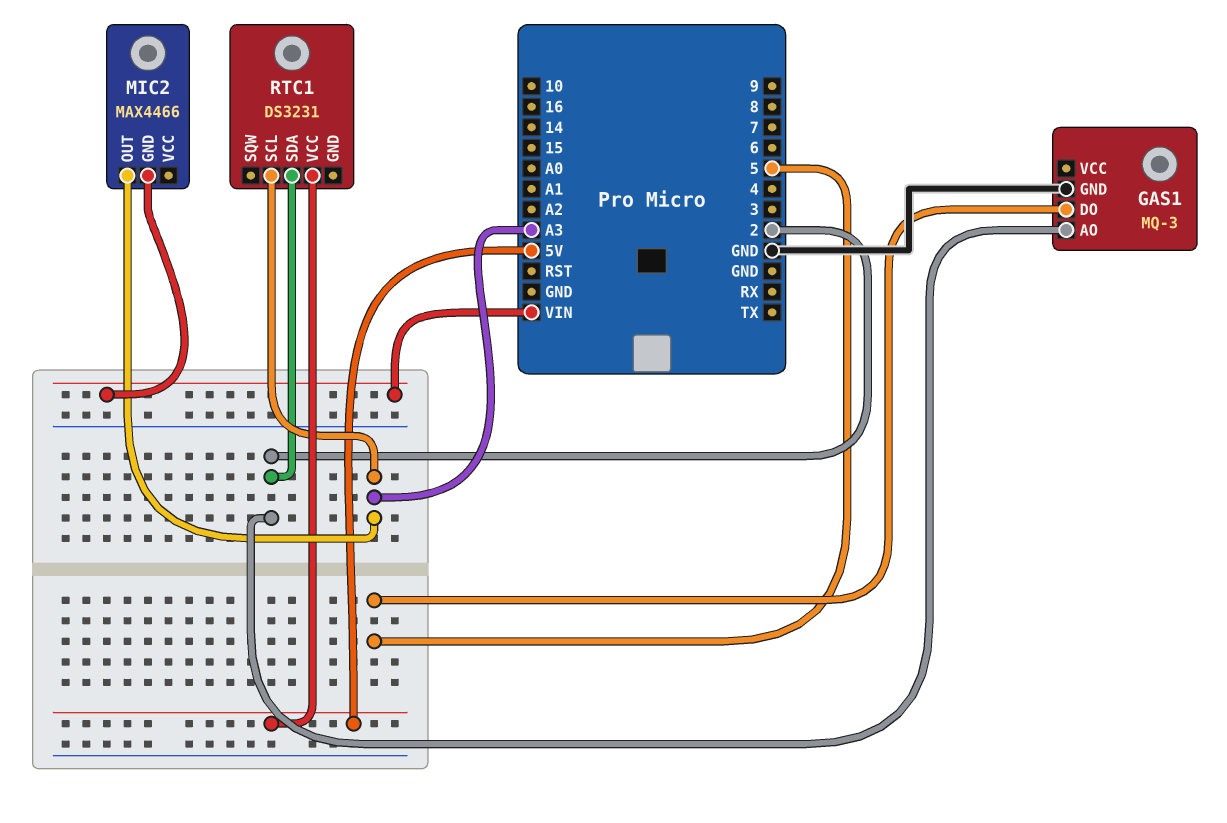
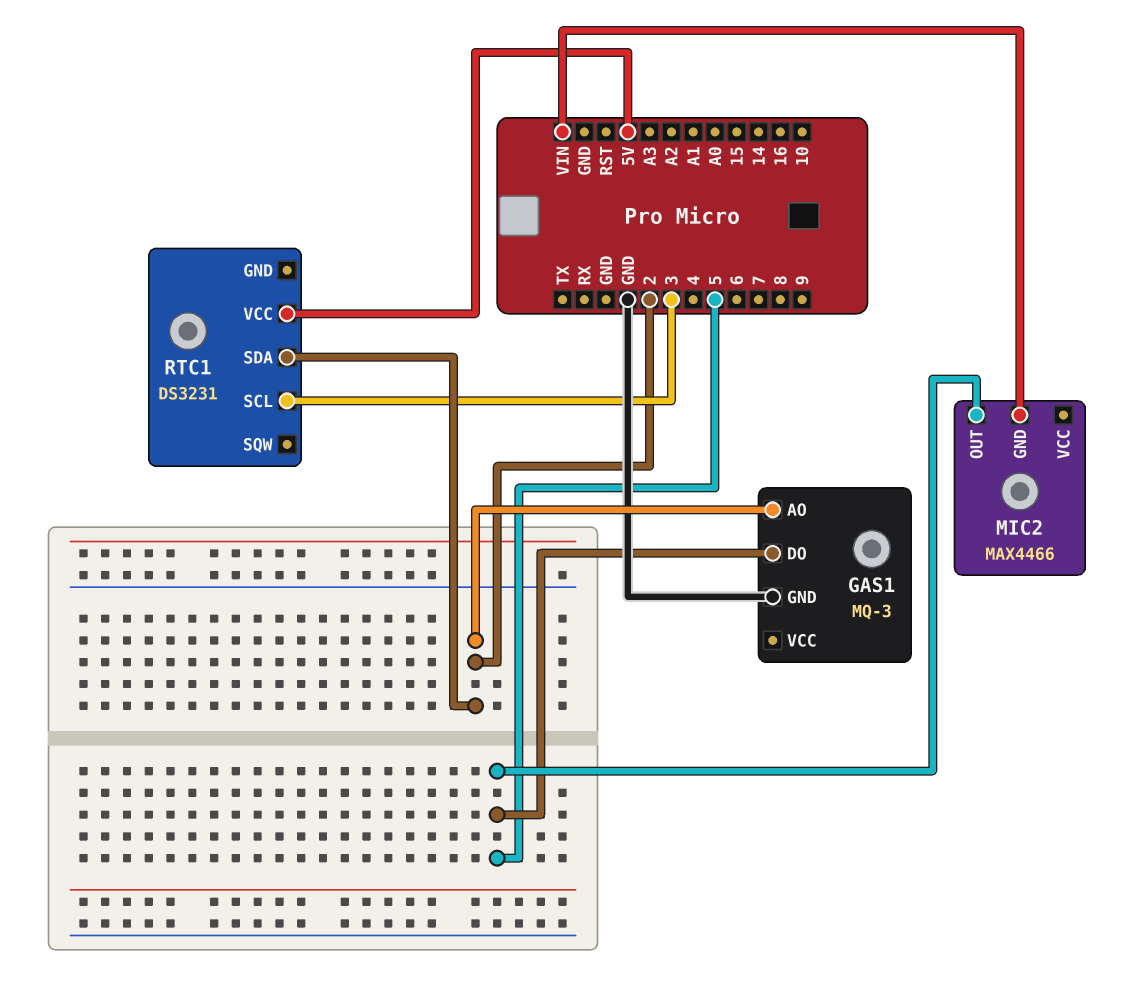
MIC2 pin OUT: A3 -> 5
RTC1 pin SCL: A3 -> 3

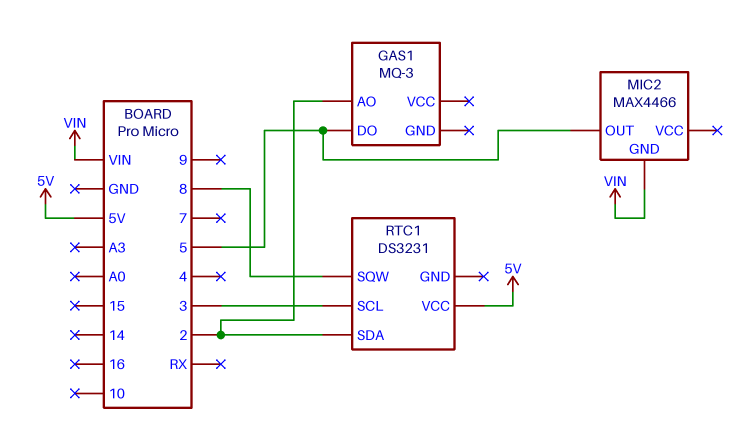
GAS1 pin GND: GND -> none
RTC1 pin SQW: none -> 8

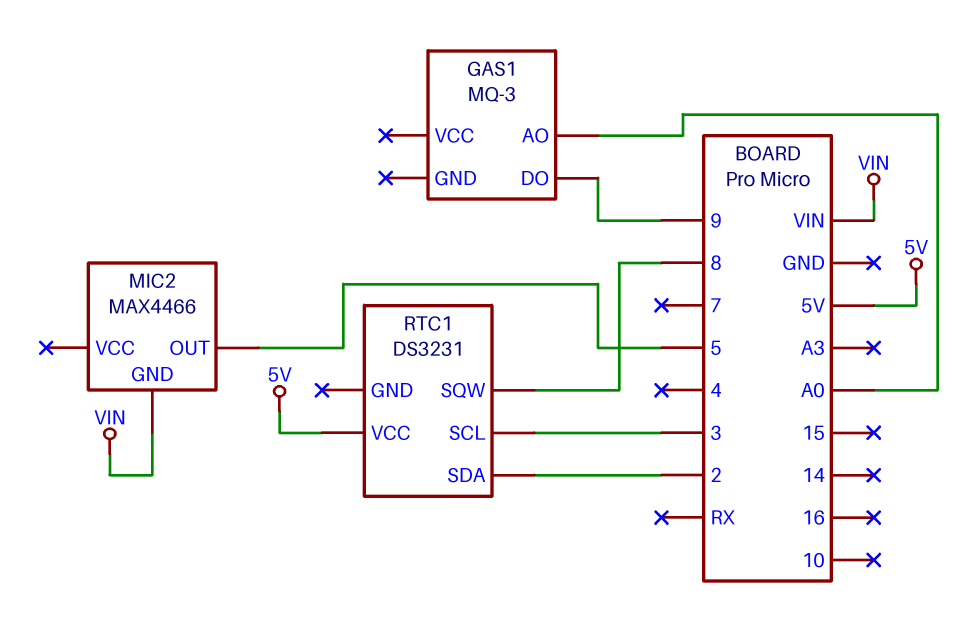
GAS1 pin AO: 2 -> A0
GAS1 pin DO: 5 -> 9

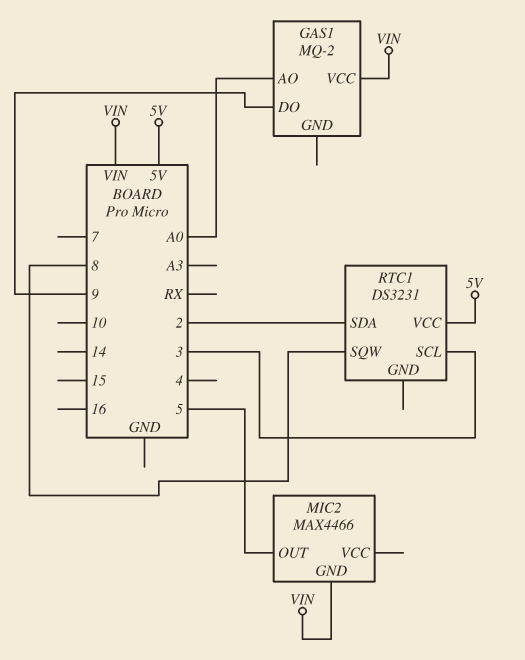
GAS1: MQ-3 -> MQ-2
GAS1 pin VCC: none -> VIN

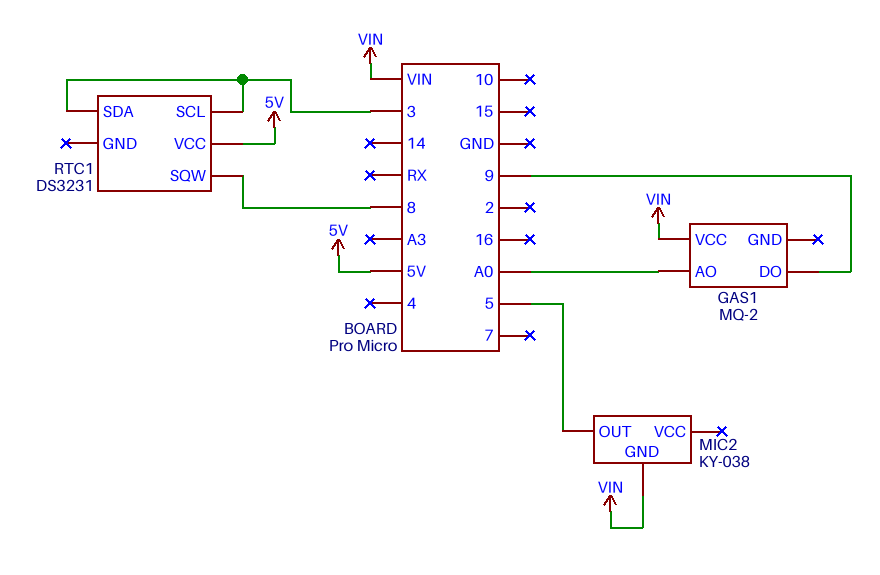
MIC2: MAX4466 -> KY-038
RTC1 pin SDA: 2 -> 3

